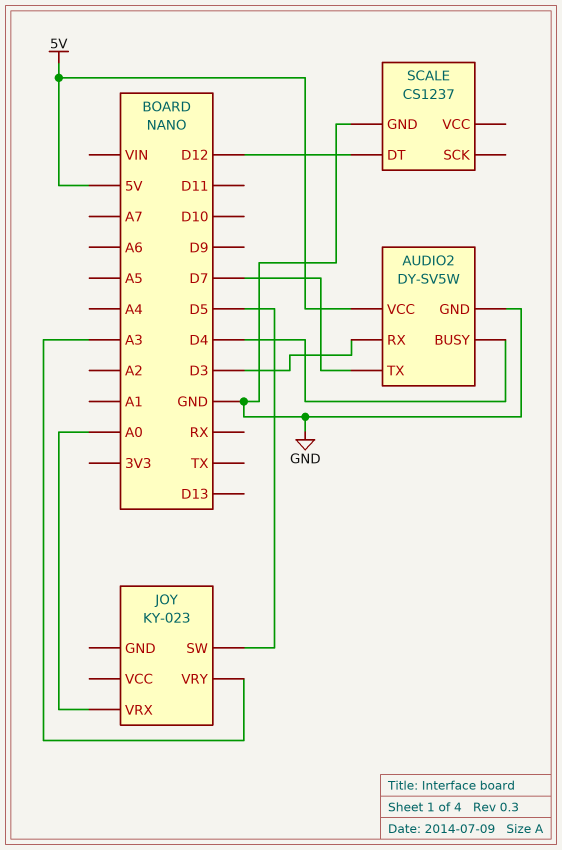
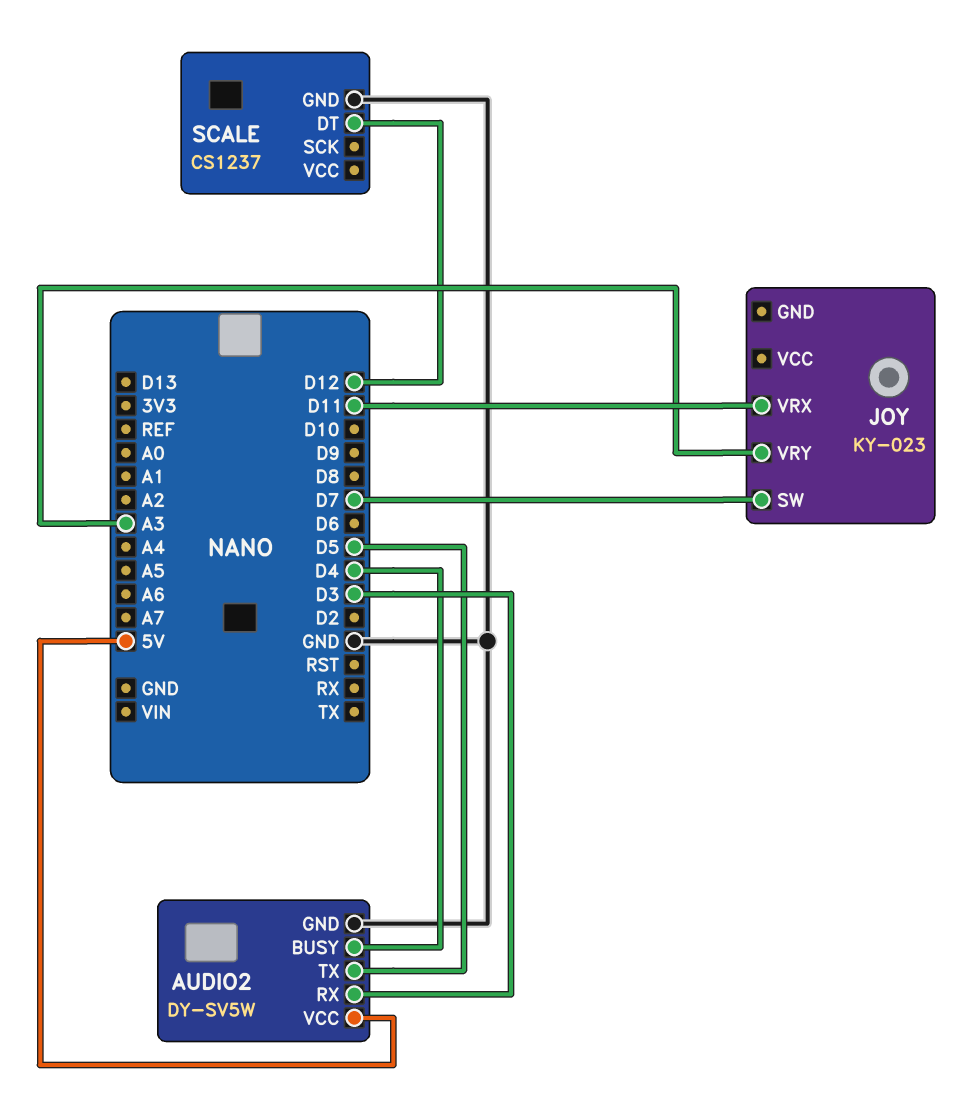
AUDIO2 pin TX: D7 -> D5
JOY pin SW: D5 -> D7
JOY pin VRX: A0 -> D11

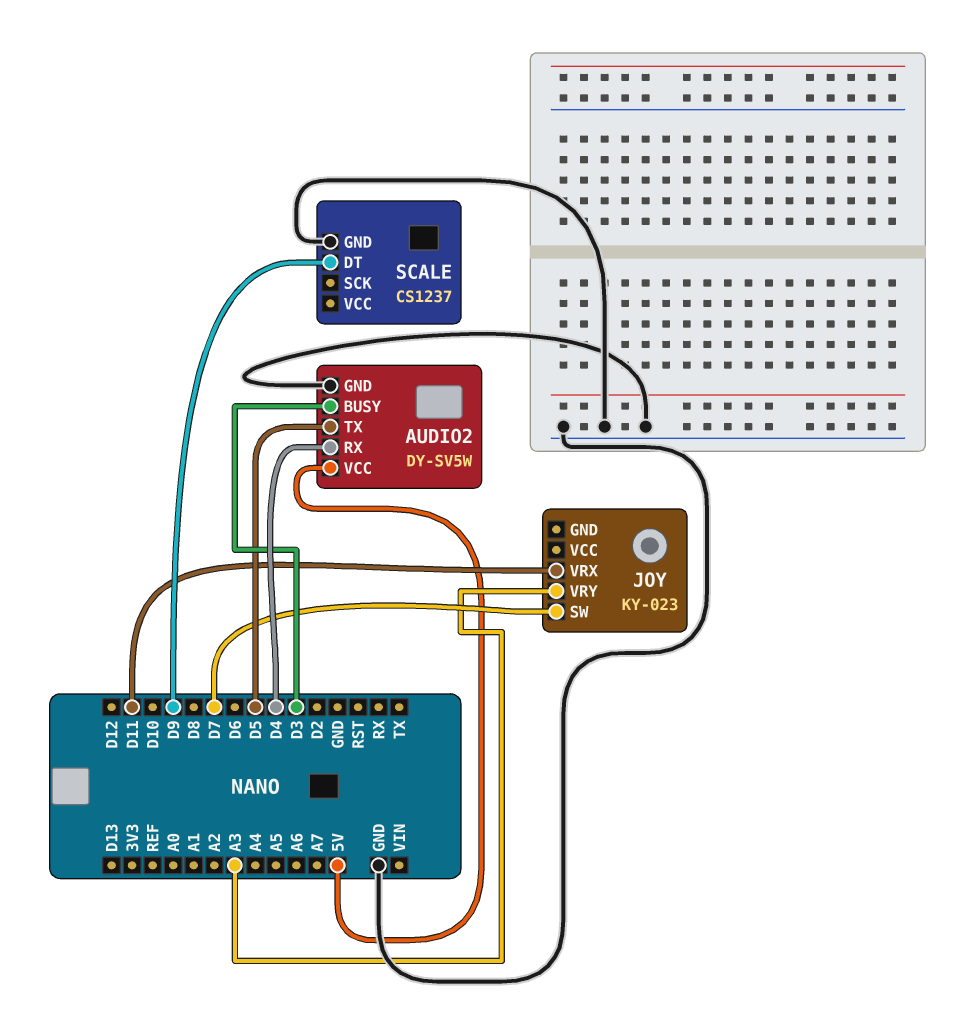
AUDIO2 pin BUSY: D4 -> D3
AUDIO2 pin RX: D3 -> D4
SCALE pin DT: D12 -> D9

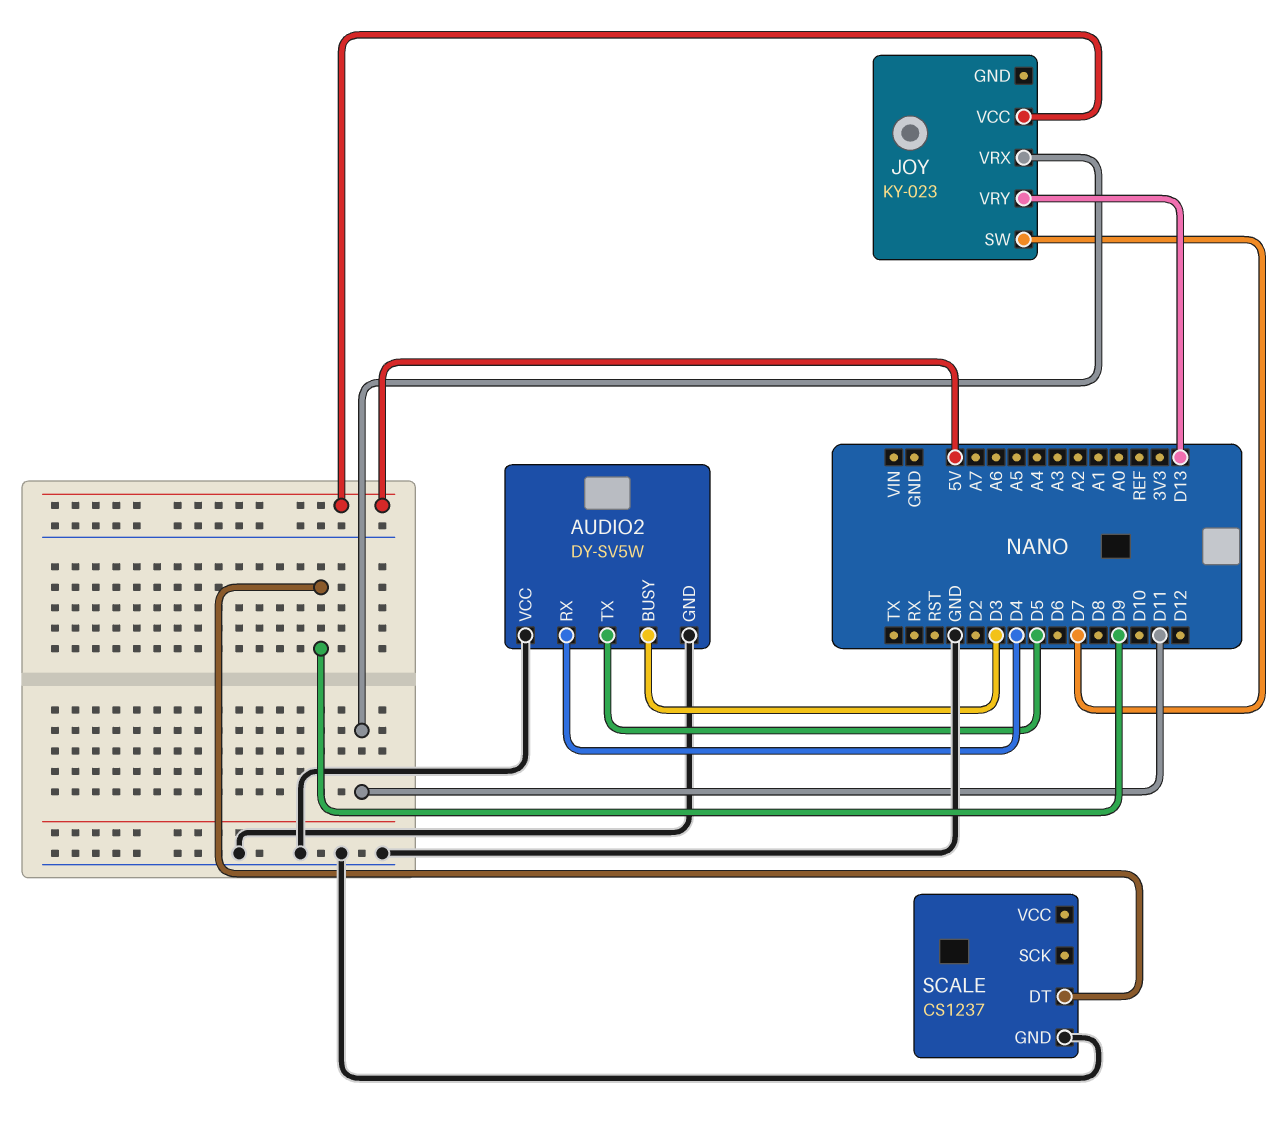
AUDIO2 pin VCC: 5V -> GND
JOY pin VCC: none -> 5V
JOY pin VRY: A3 -> D13

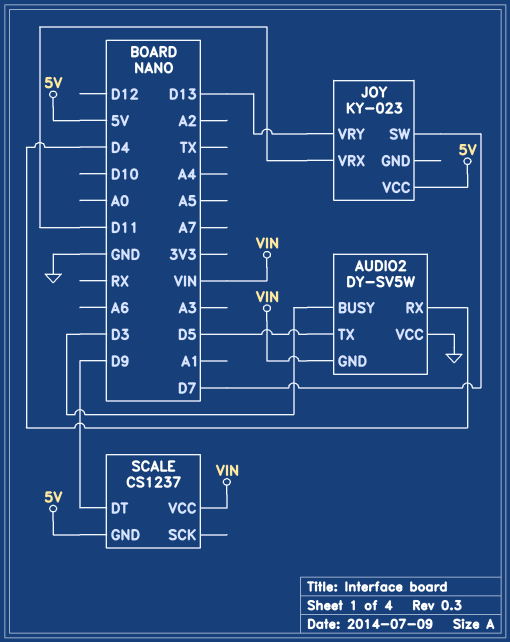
AUDIO2 pin GND: GND -> VIN
SCALE pin GND: GND -> 5V
SCALE pin VCC: none -> VIN

